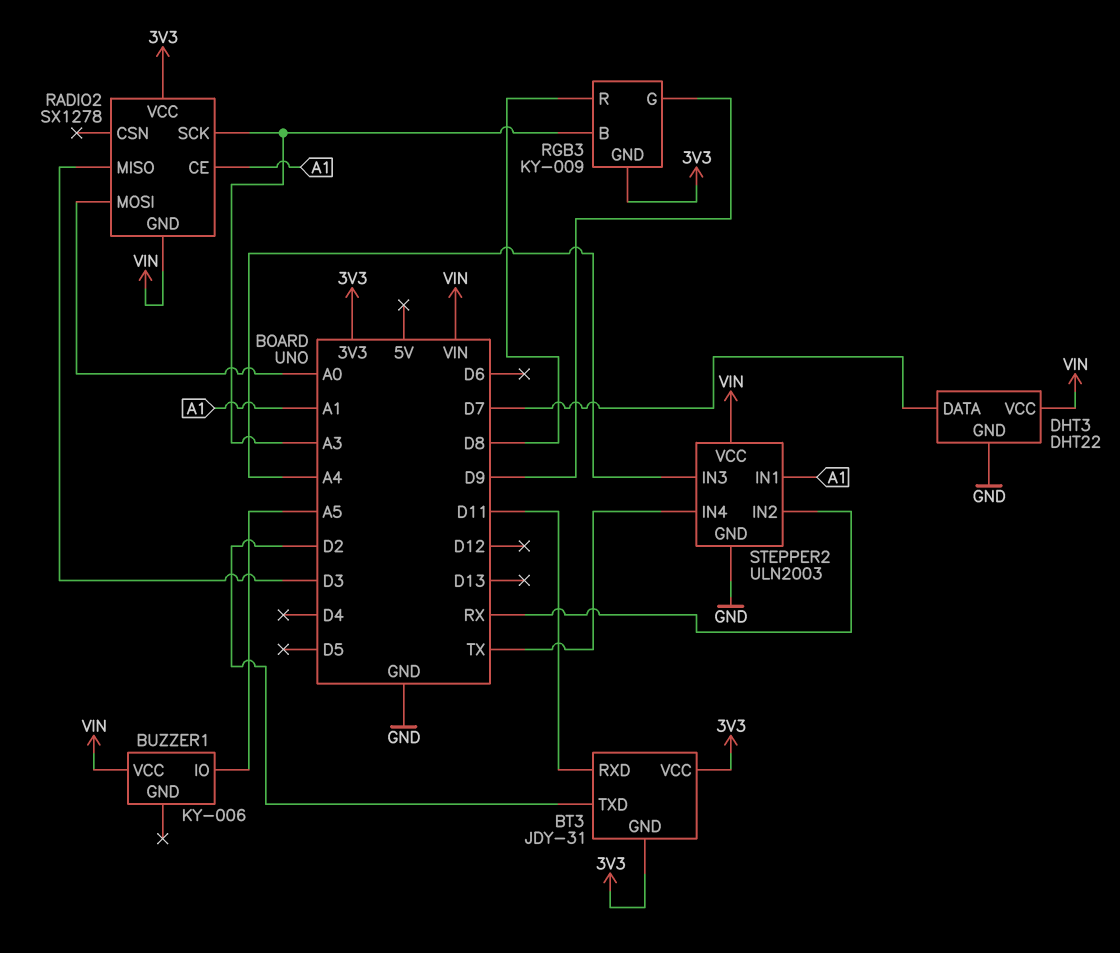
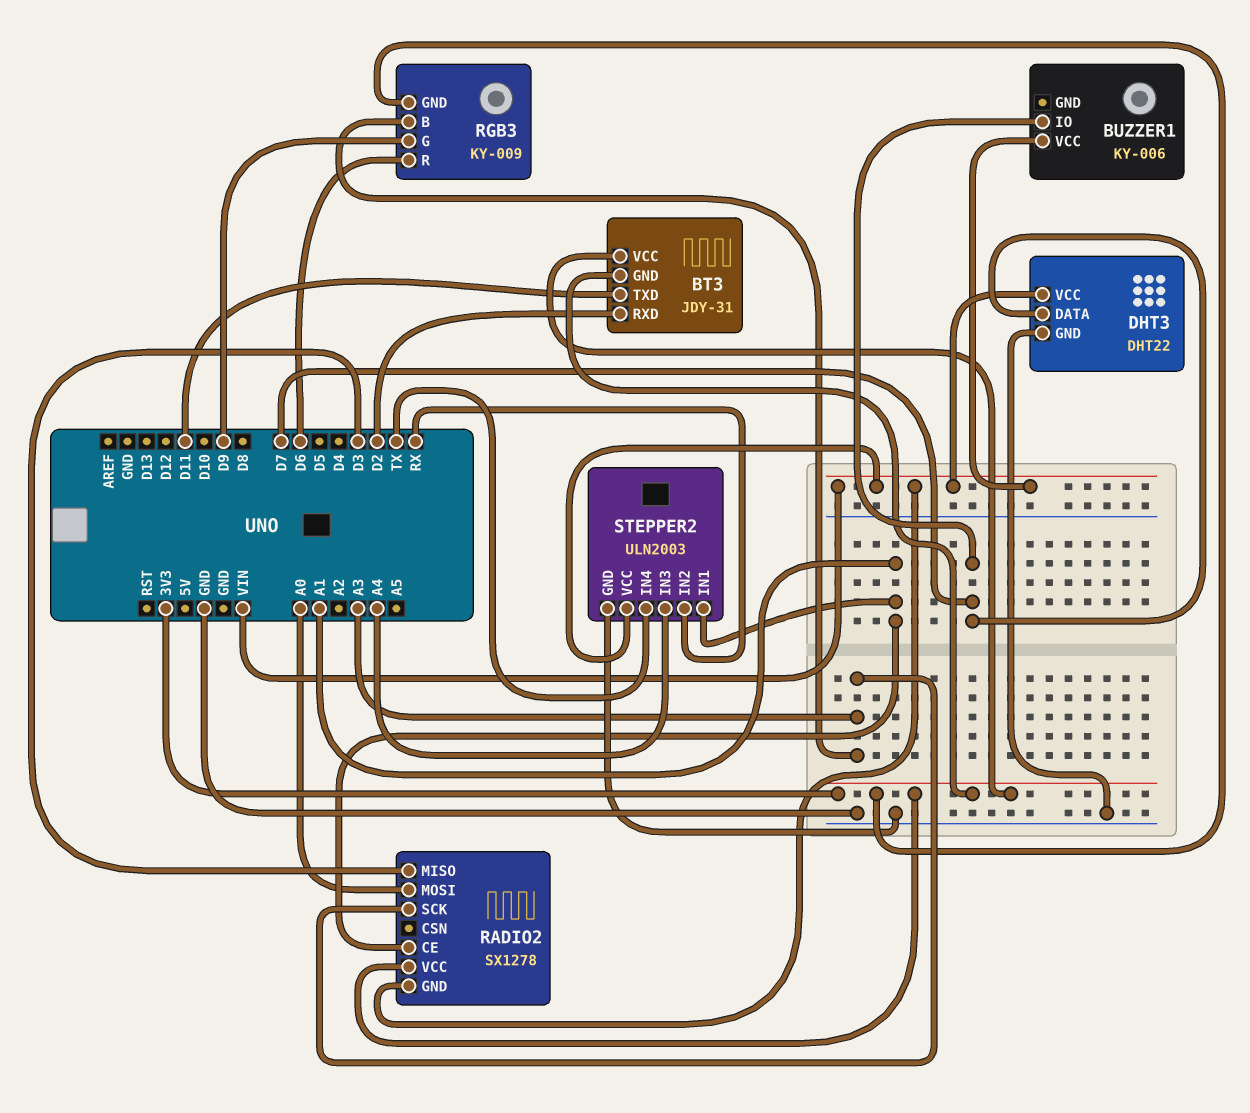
BT3 pin RXD: D11 -> D2
BT3 pin TXD: D2 -> D11
BUZZER1 pin IO: A5 -> D7
RGB3 pin R: D8 -> D6

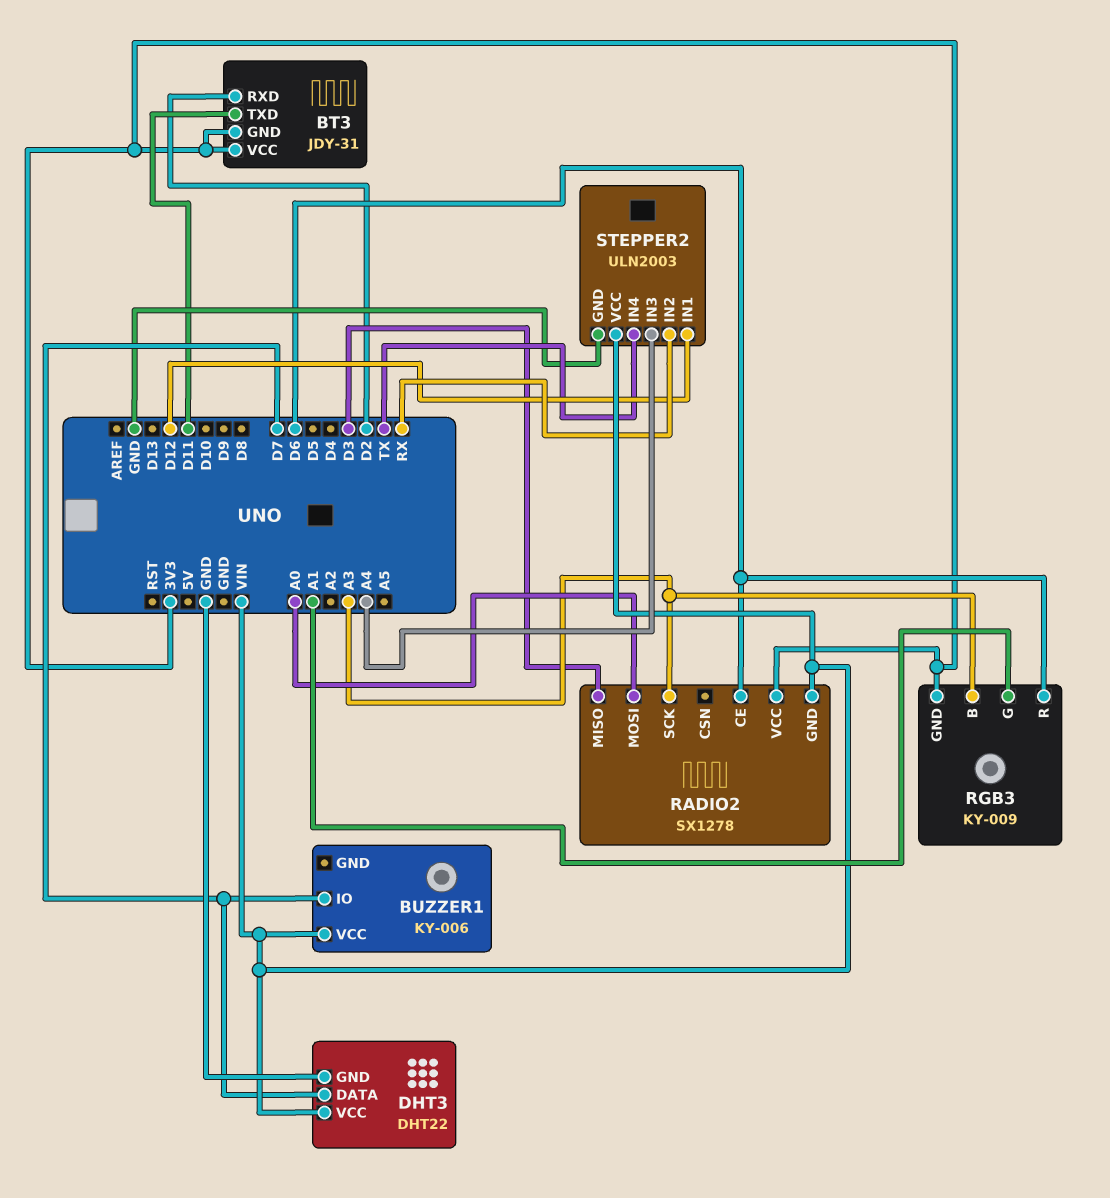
RADIO2 pin CE: A1 -> D6
RGB3 pin G: D9 -> A1
STEPPER2 pin IN1: A1 -> D12

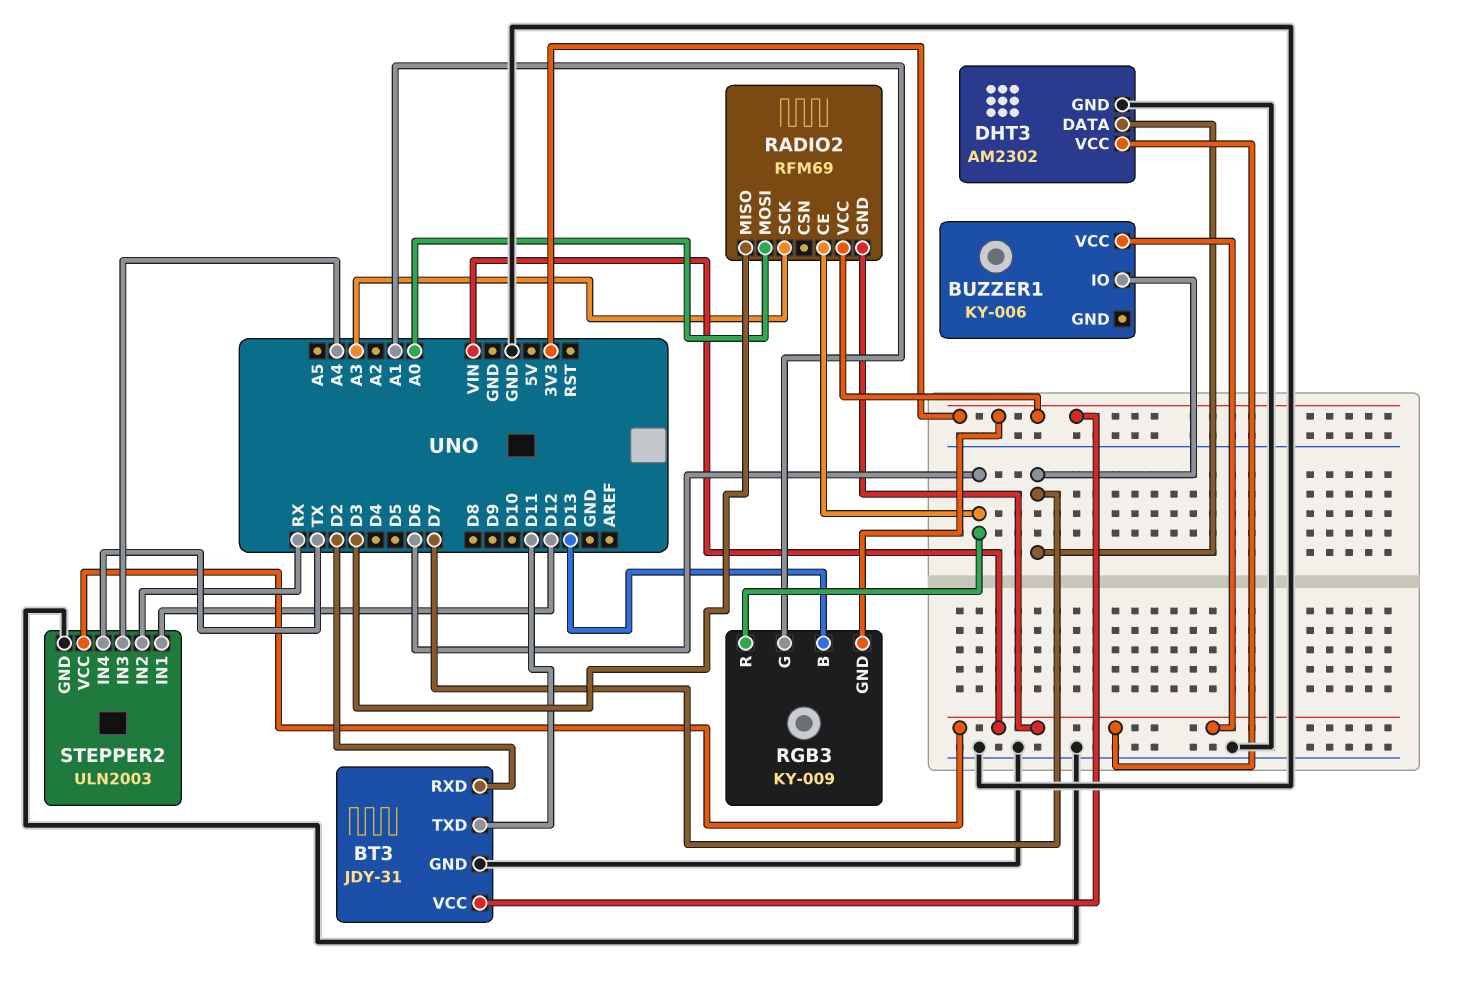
BT3 pin GND: 3V3 -> GND
DHT3: DHT22 -> AM2302
RADIO2: SX1278 -> RFM69
RGB3 pin B: A3 -> D13

